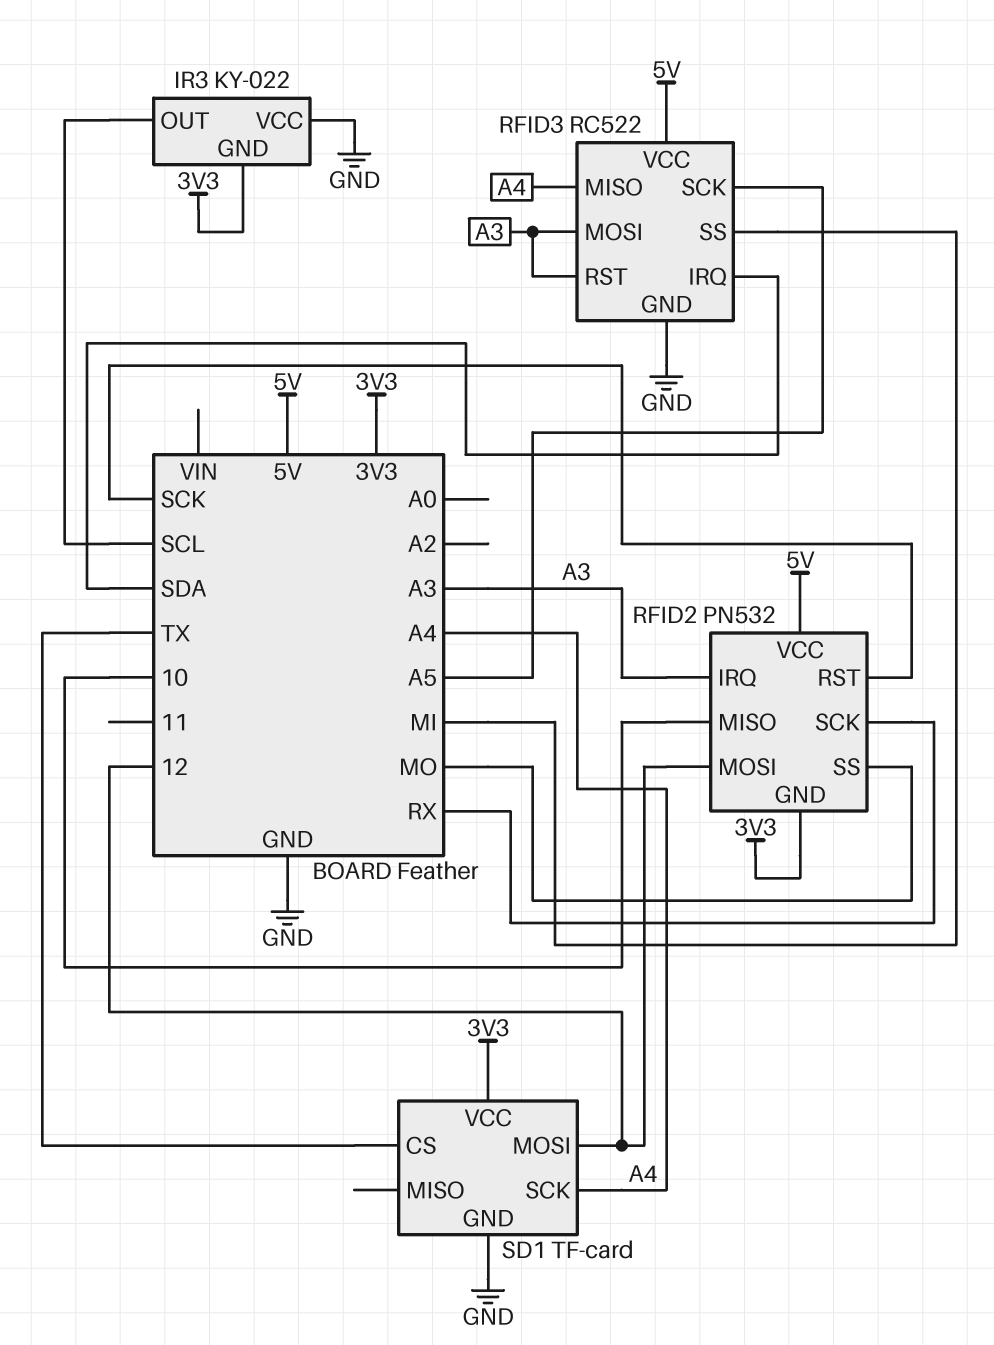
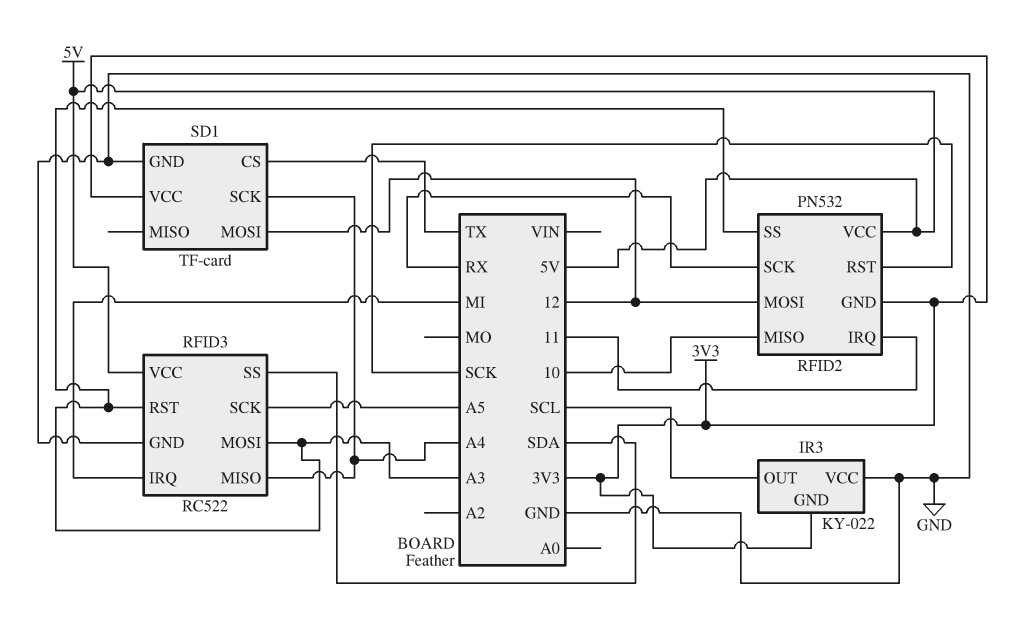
RFID2 pin IRQ: A3 -> 11
RFID2 pin SS: MO -> A3
RFID3 pin IRQ: SDA -> MI
RFID3 pin SS: MI -> SDA

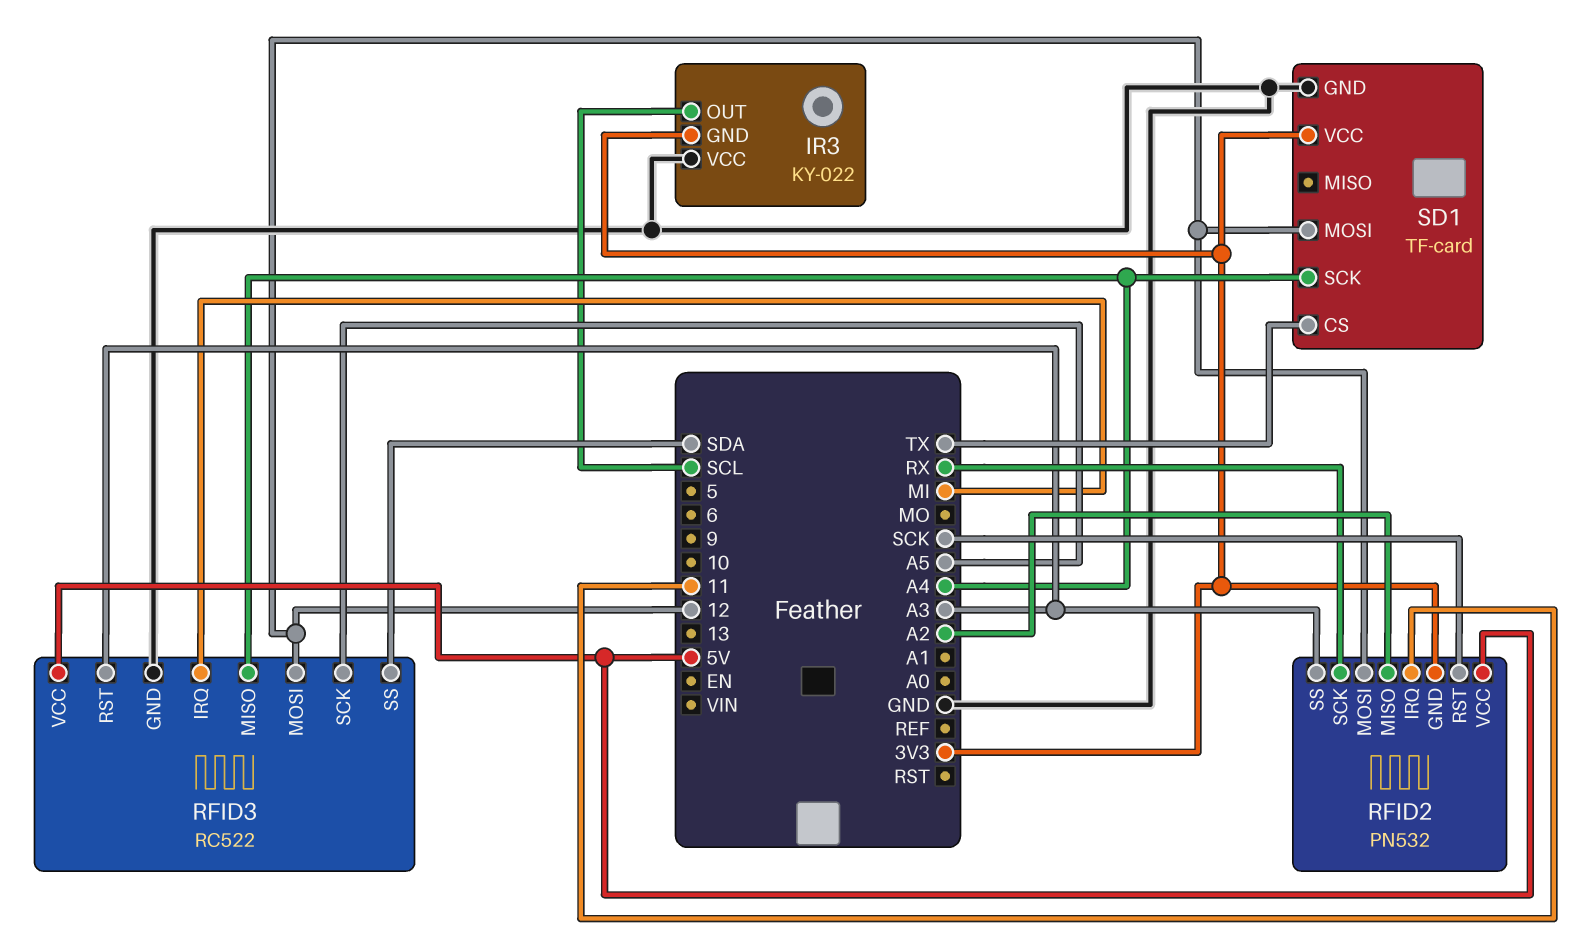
RFID2 pin MISO: 10 -> A2
RFID3 pin MOSI: A3 -> 12

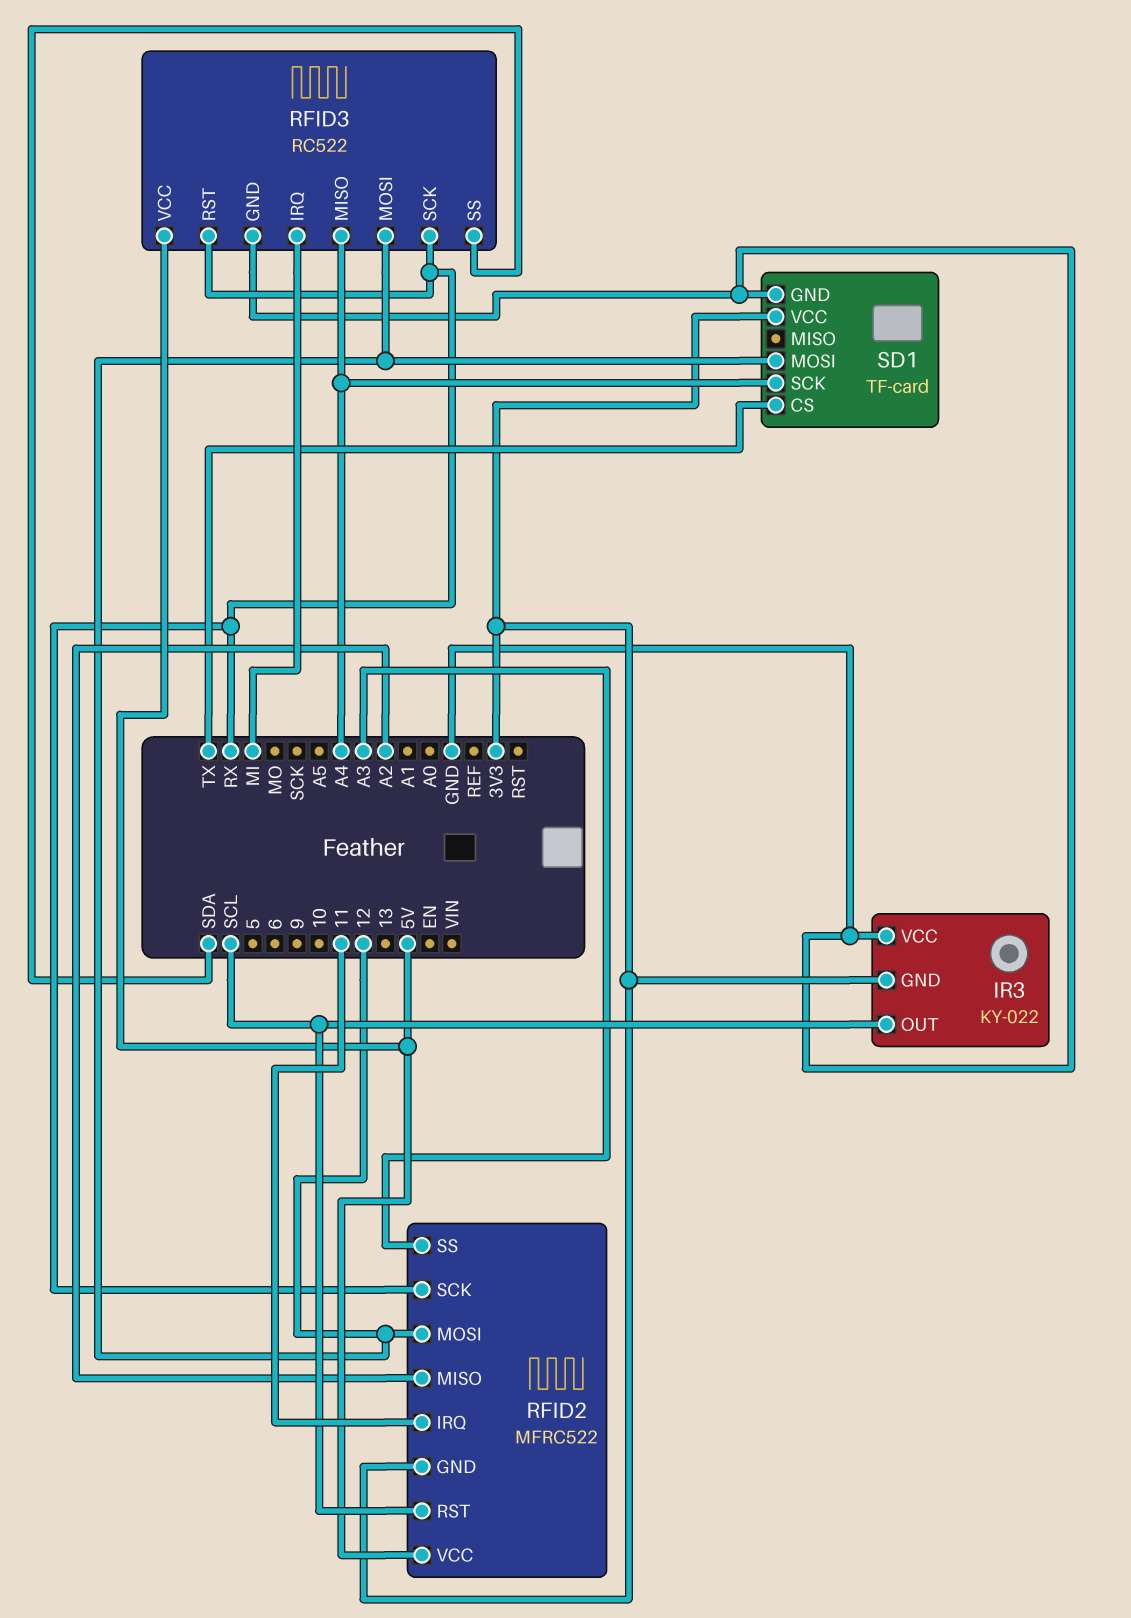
RFID2: PN532 -> MFRC522
RFID2 pin RST: SCK -> SCL
RFID3 pin RST: A3 -> RX
RFID3 pin SCK: A5 -> RX

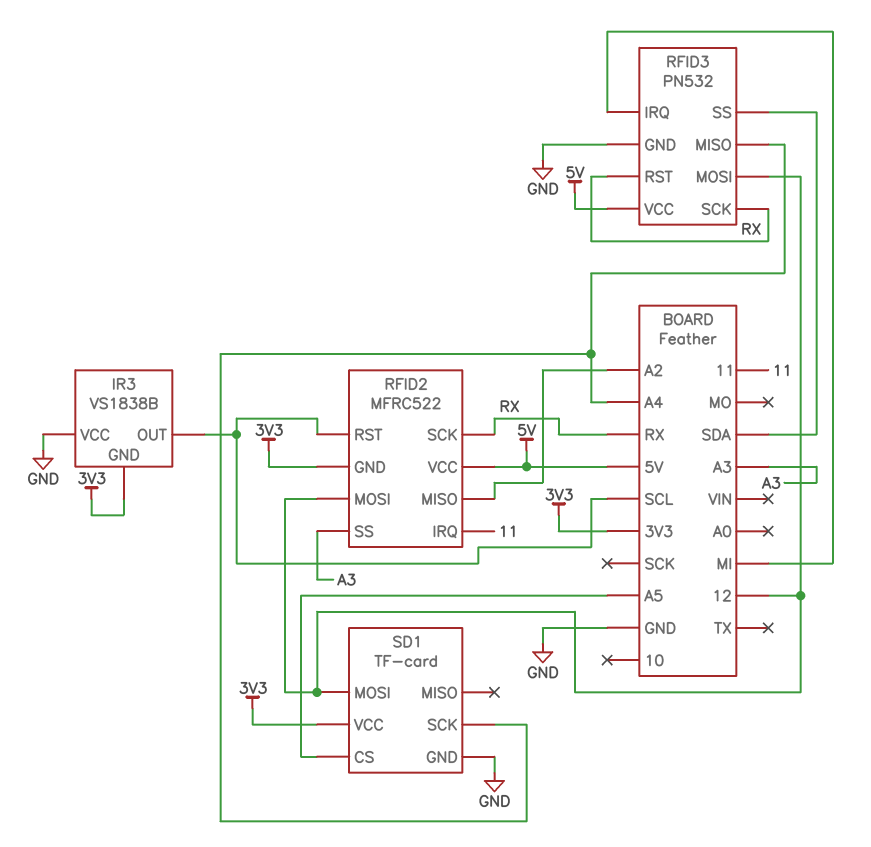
IR3: KY-022 -> VS1838B
RFID3: RC522 -> PN532
SD1 pin CS: TX -> A5

